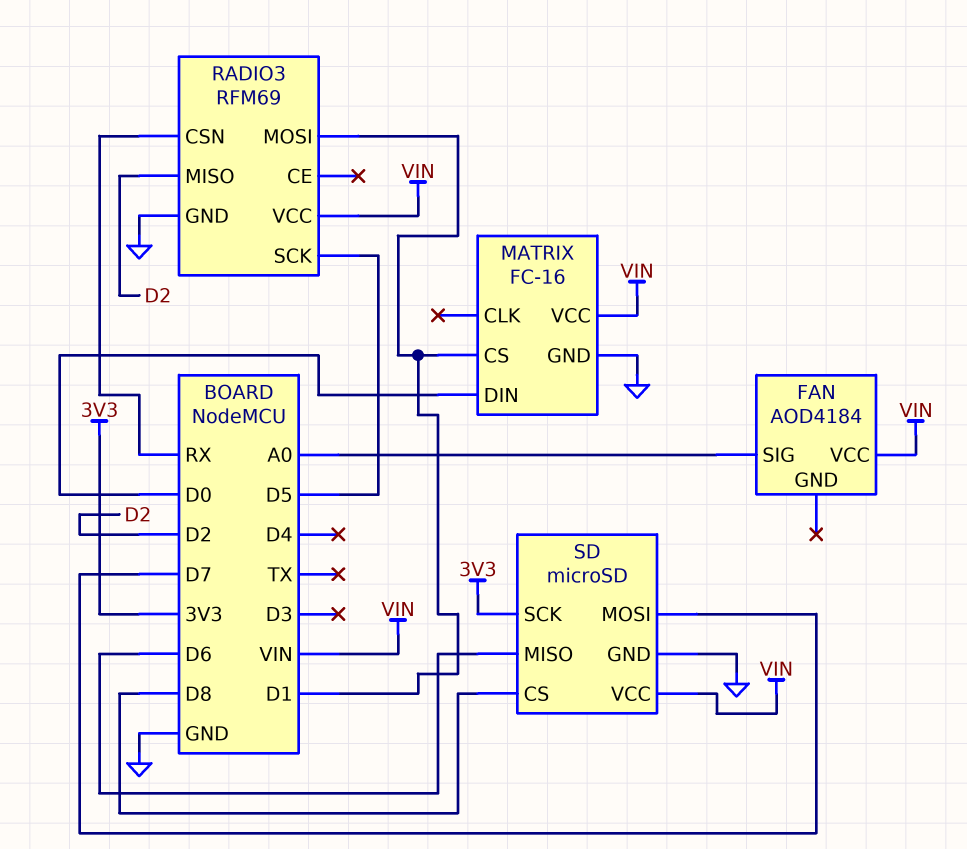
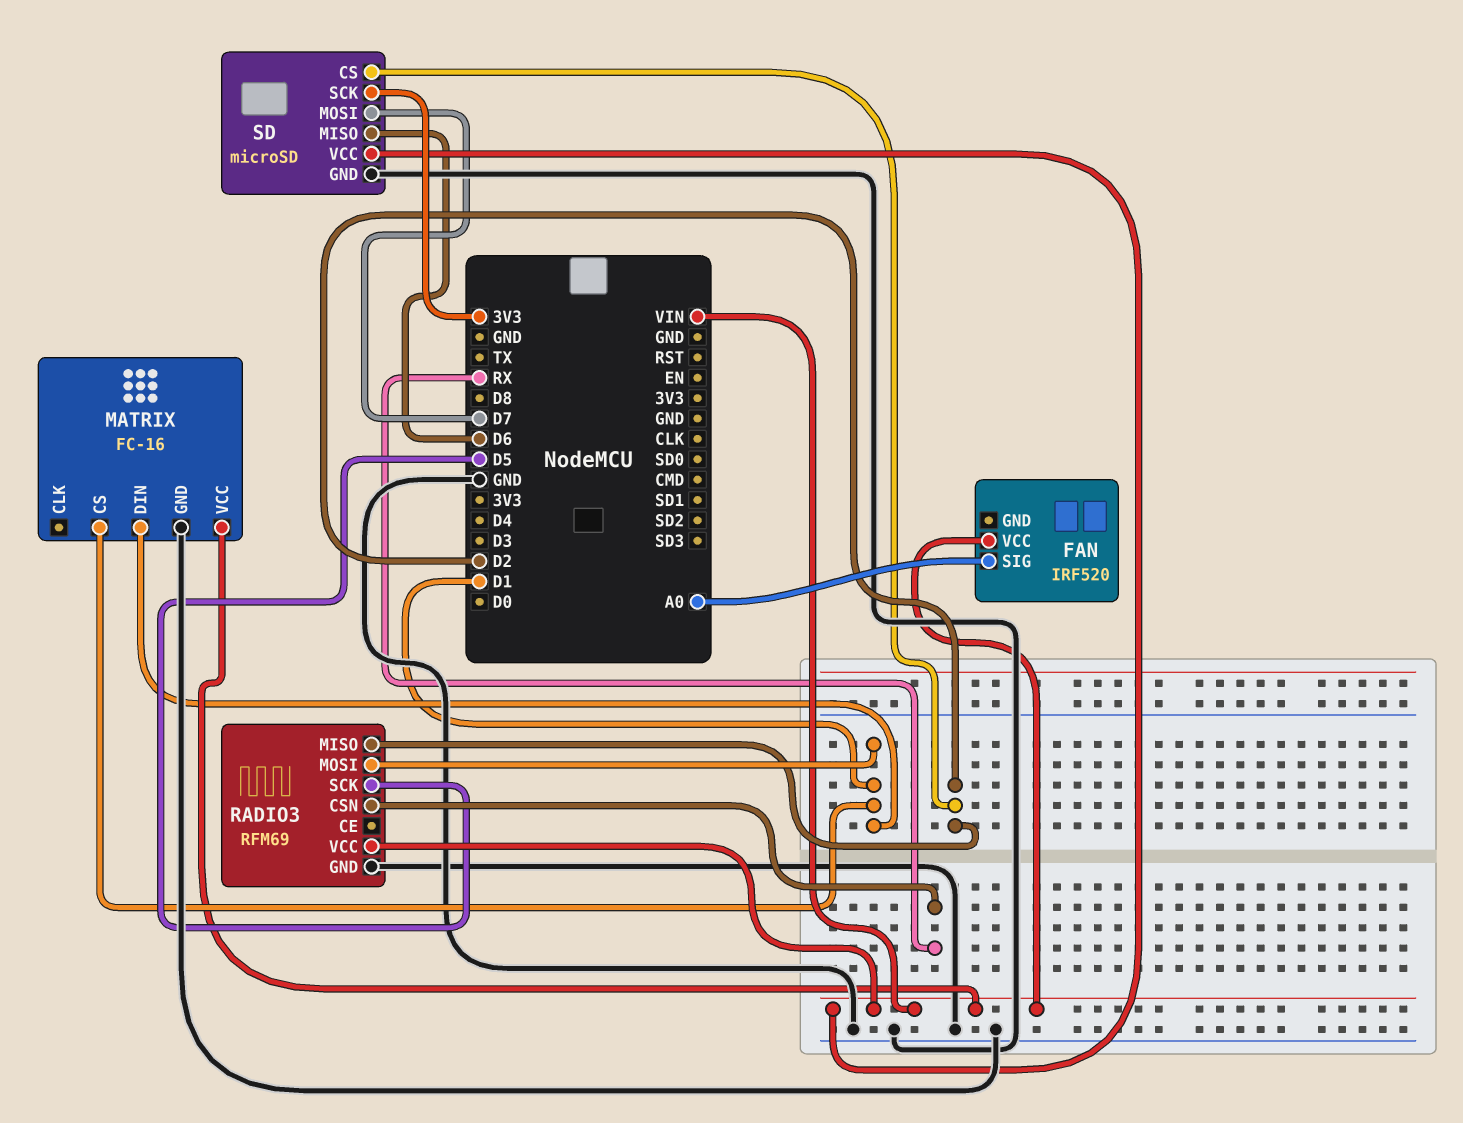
FAN: AOD4184 -> IRF520
MATRIX pin DIN: D0 -> D1
SD pin CS: D8 -> D2

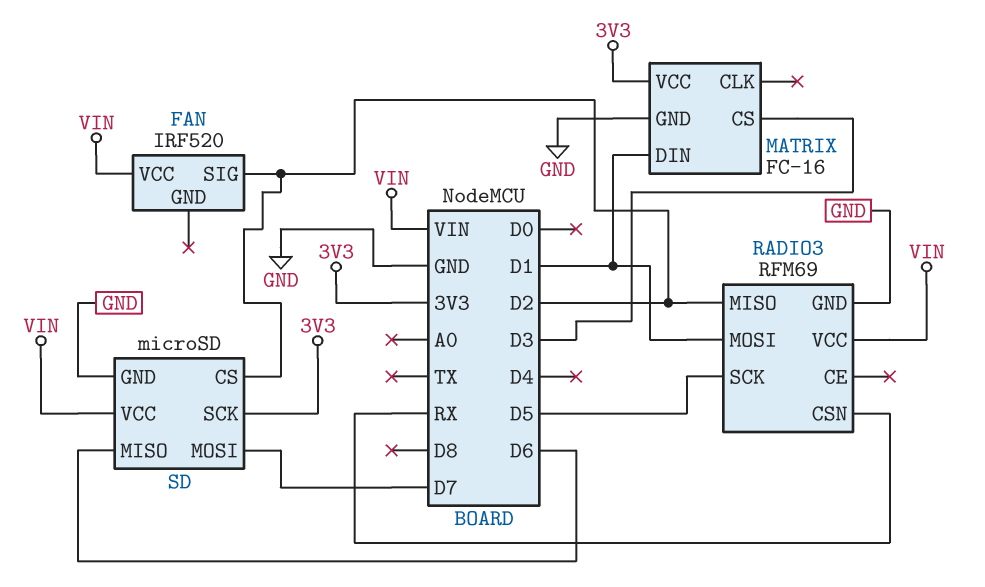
FAN pin SIG: A0 -> D2
MATRIX pin CS: D1 -> D3
MATRIX pin VCC: VIN -> 3V3

